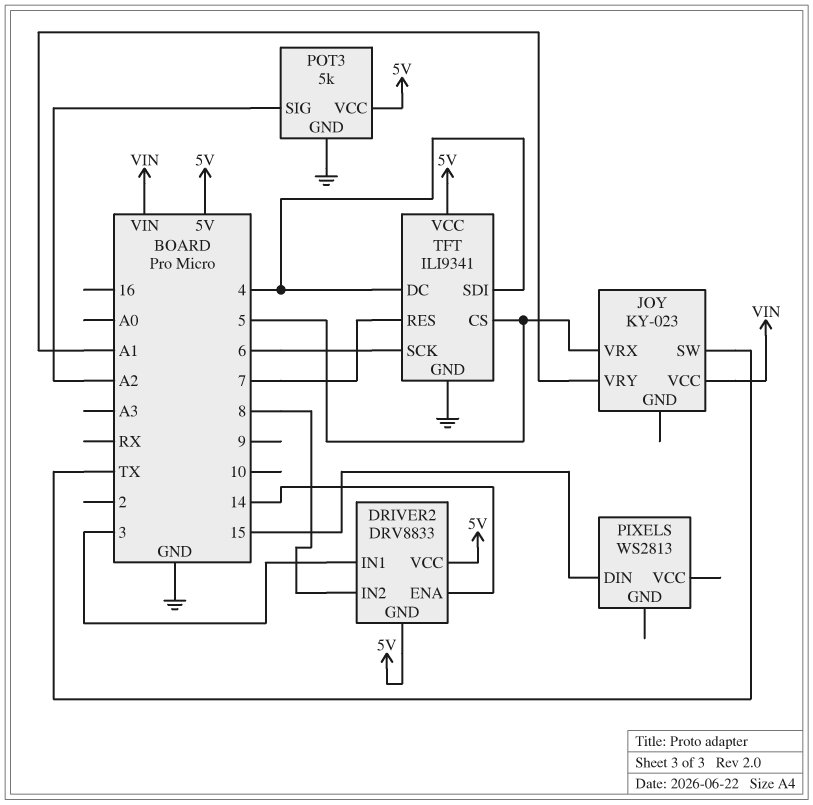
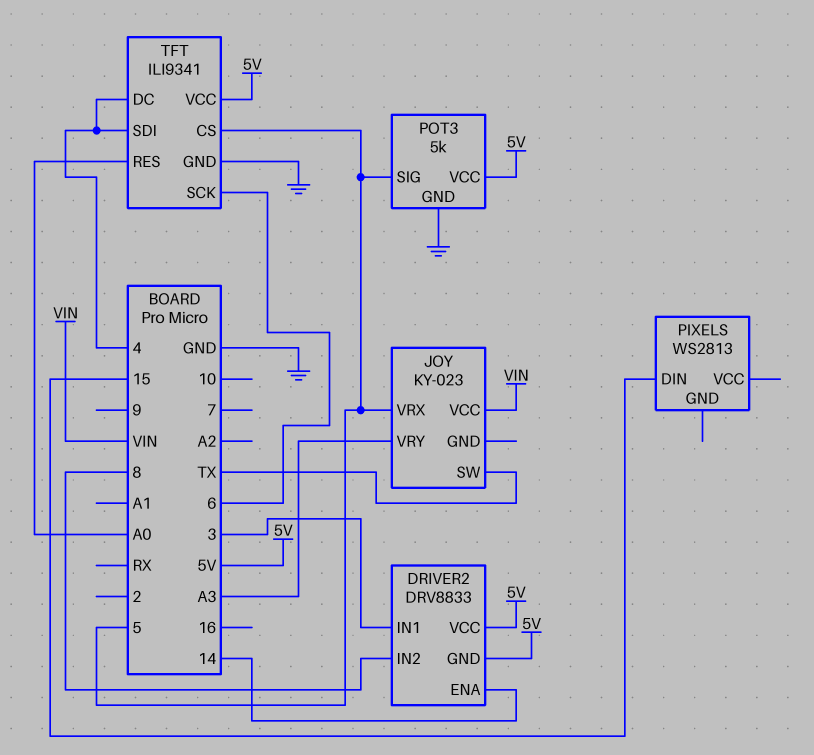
JOY pin VRY: A1 -> A3
POT3 pin SIG: A2 -> 5
TFT pin RES: 7 -> A0

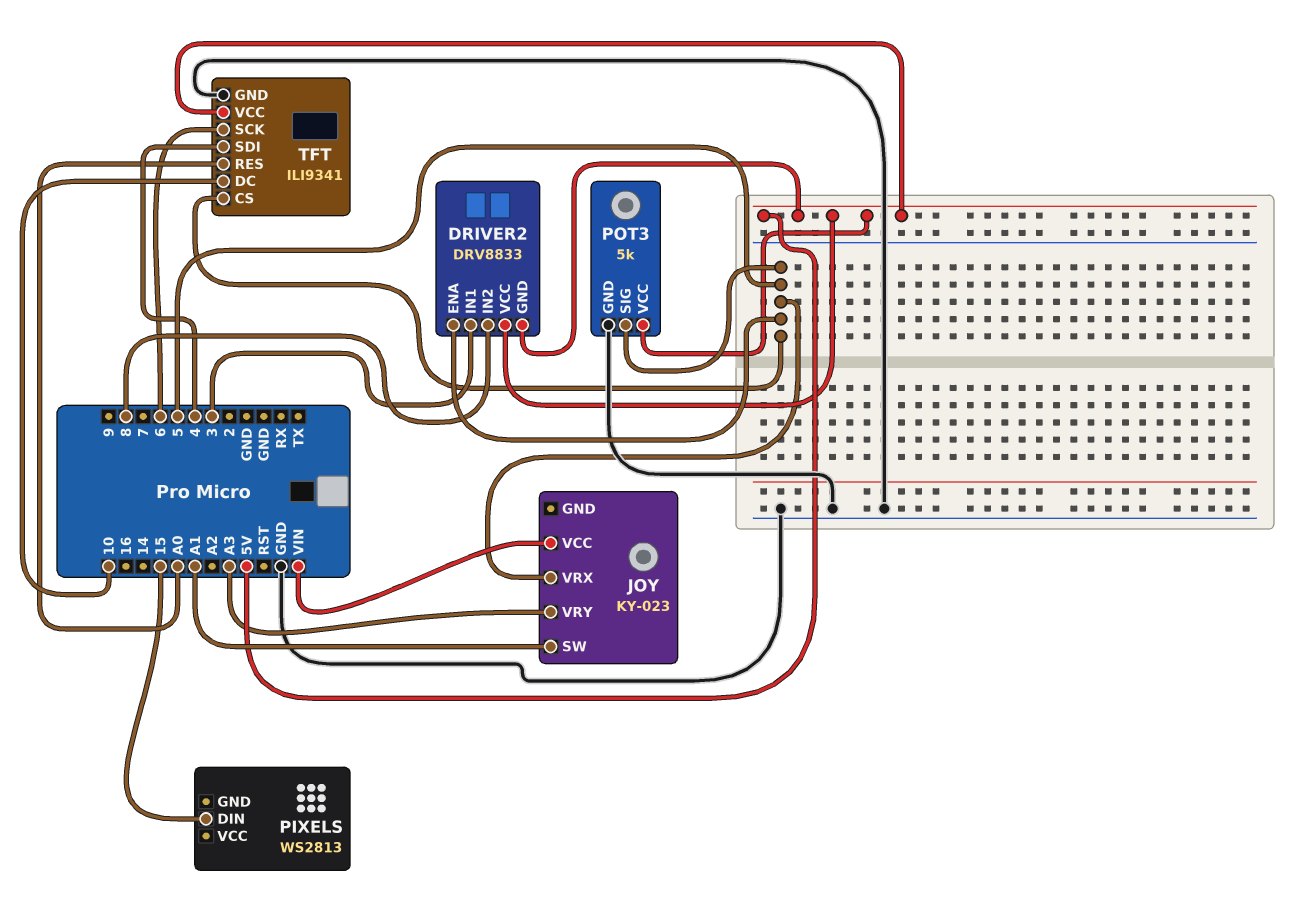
DRIVER2 pin ENA: 14 -> 5
JOY pin SW: TX -> A1
TFT pin DC: 4 -> 10

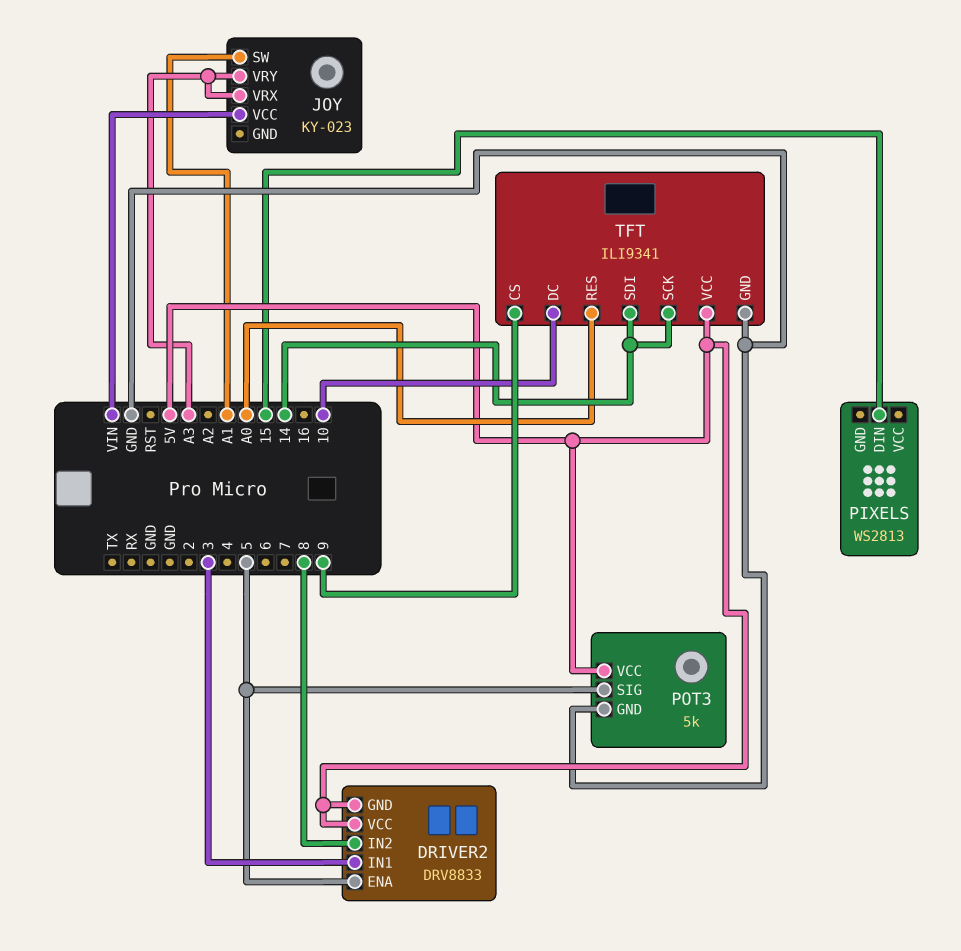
JOY pin VRX: 5 -> A3
TFT pin CS: 5 -> 9
TFT pin SCK: 6 -> 14
TFT pin SDI: 4 -> 14

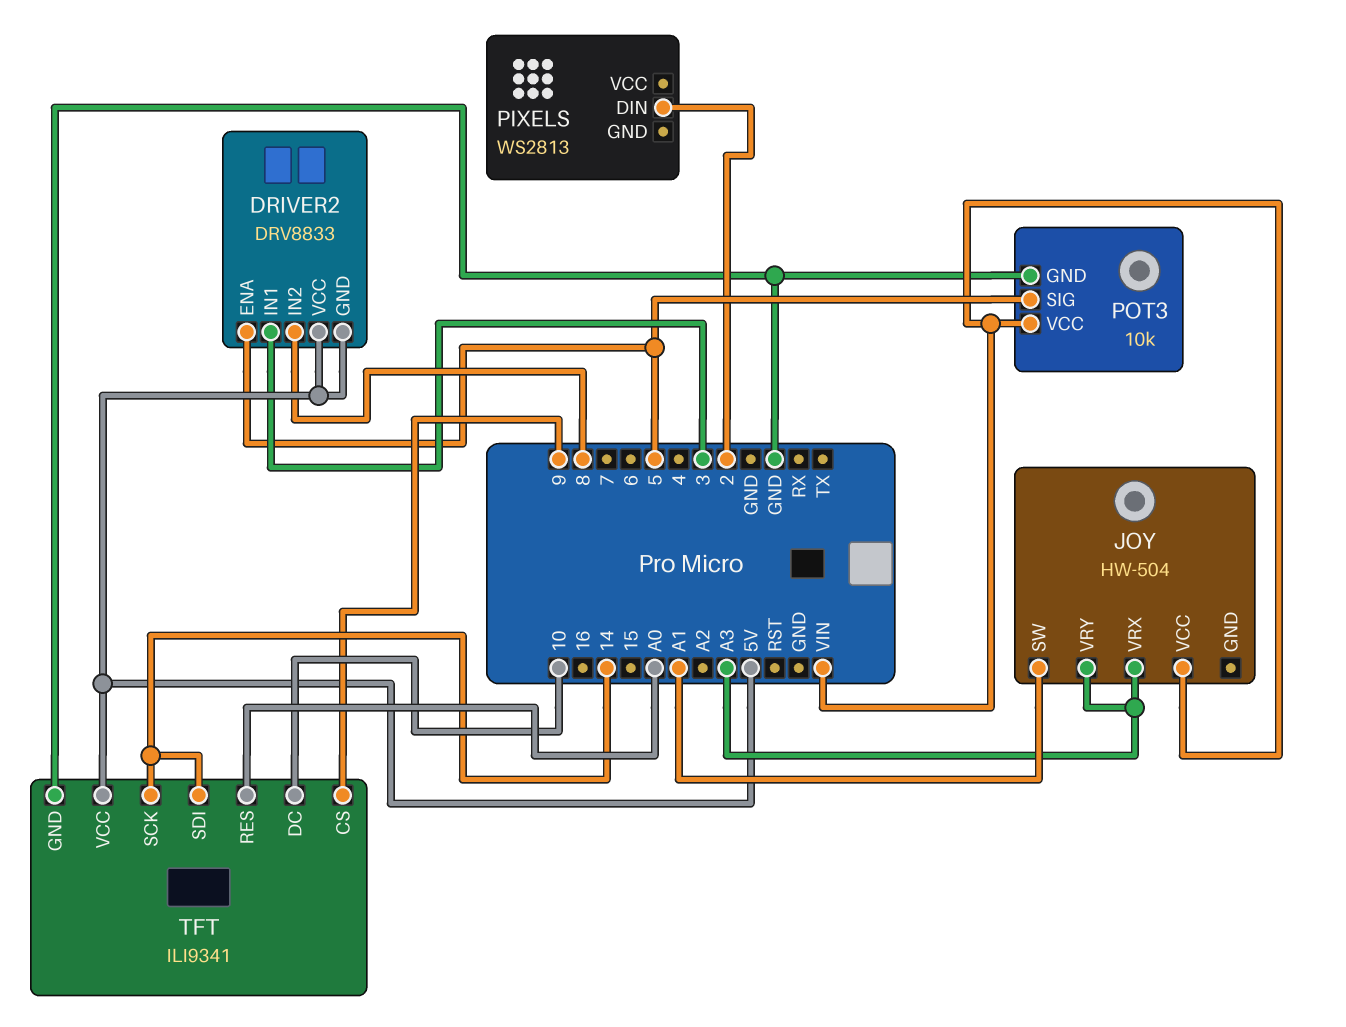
JOY: KY-023 -> HW-504
PIXELS pin DIN: 15 -> 2
POT3: 5k -> 10k
POT3 pin VCC: 5V -> VIN

